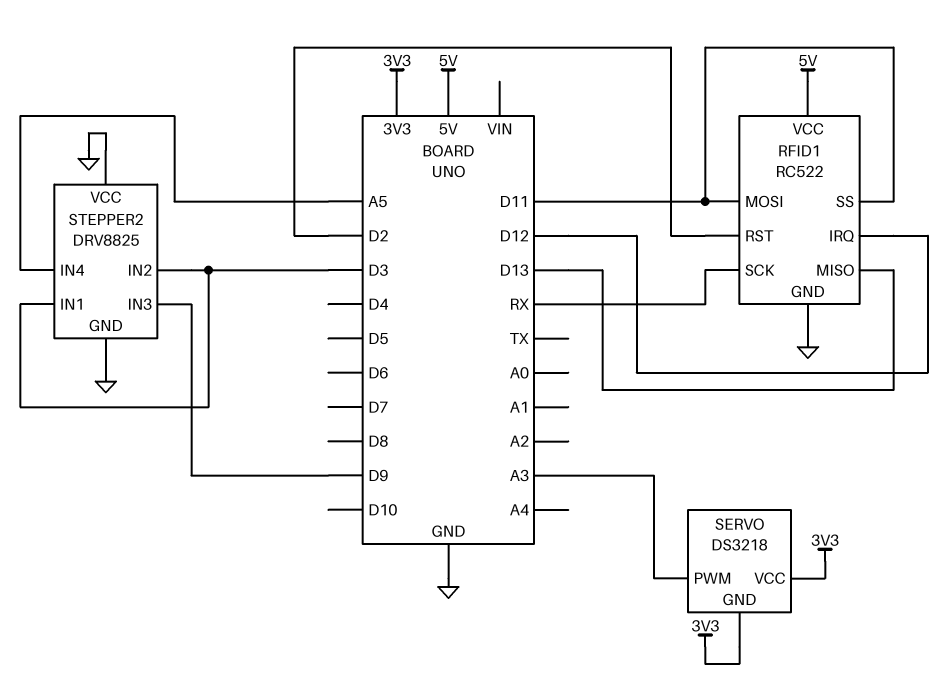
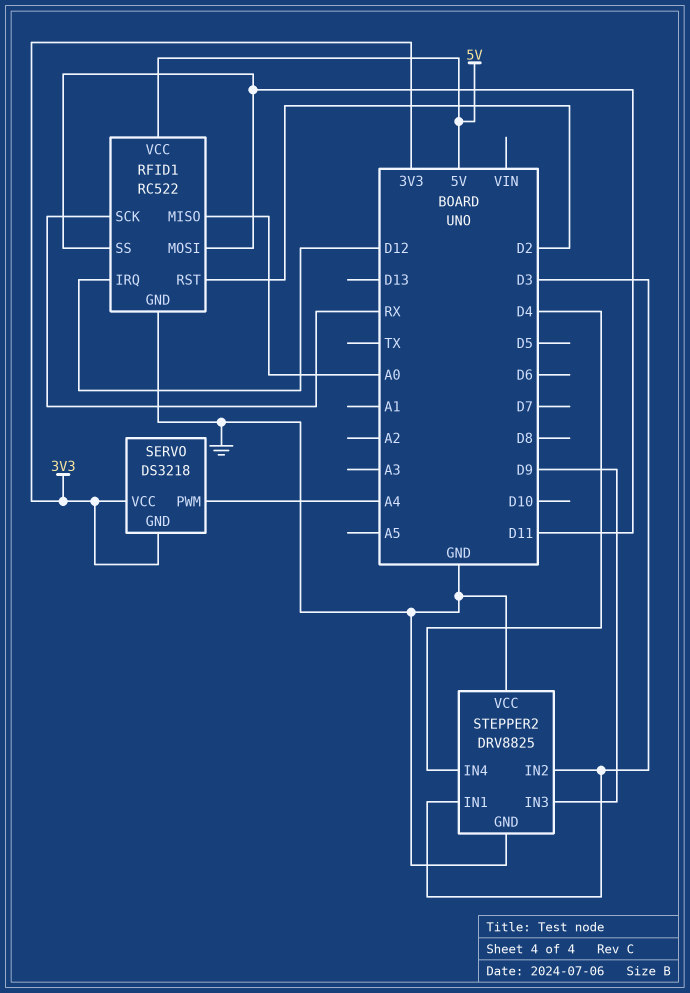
RFID1 pin MISO: D13 -> A0
SERVO pin PWM: A3 -> A4
STEPPER2 pin IN4: A5 -> D4

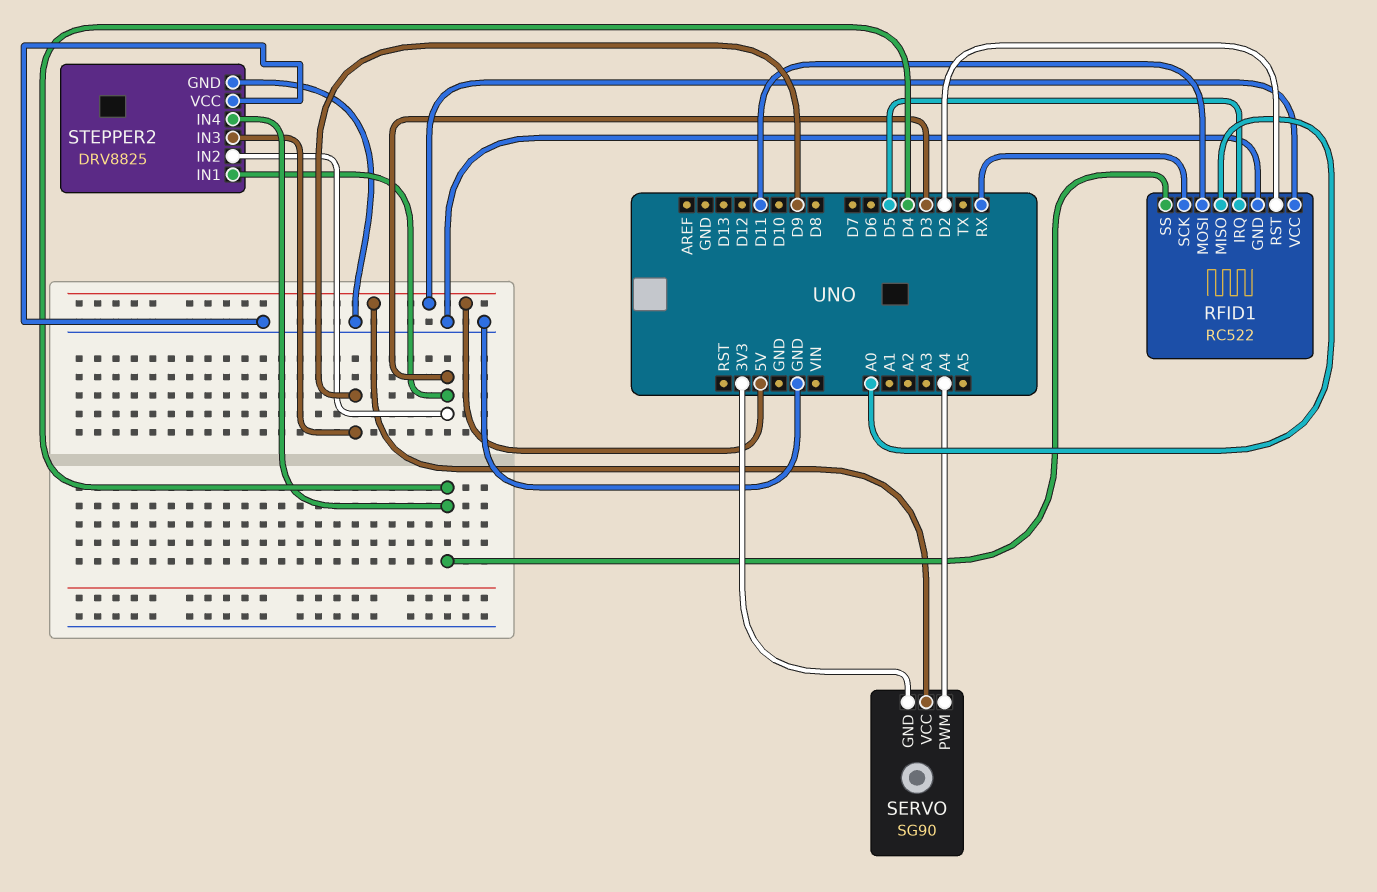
RFID1 pin IRQ: D12 -> D5
RFID1 pin SS: D11 -> D4
SERVO: DS3218 -> SG90
SERVO pin VCC: 3V3 -> 5V

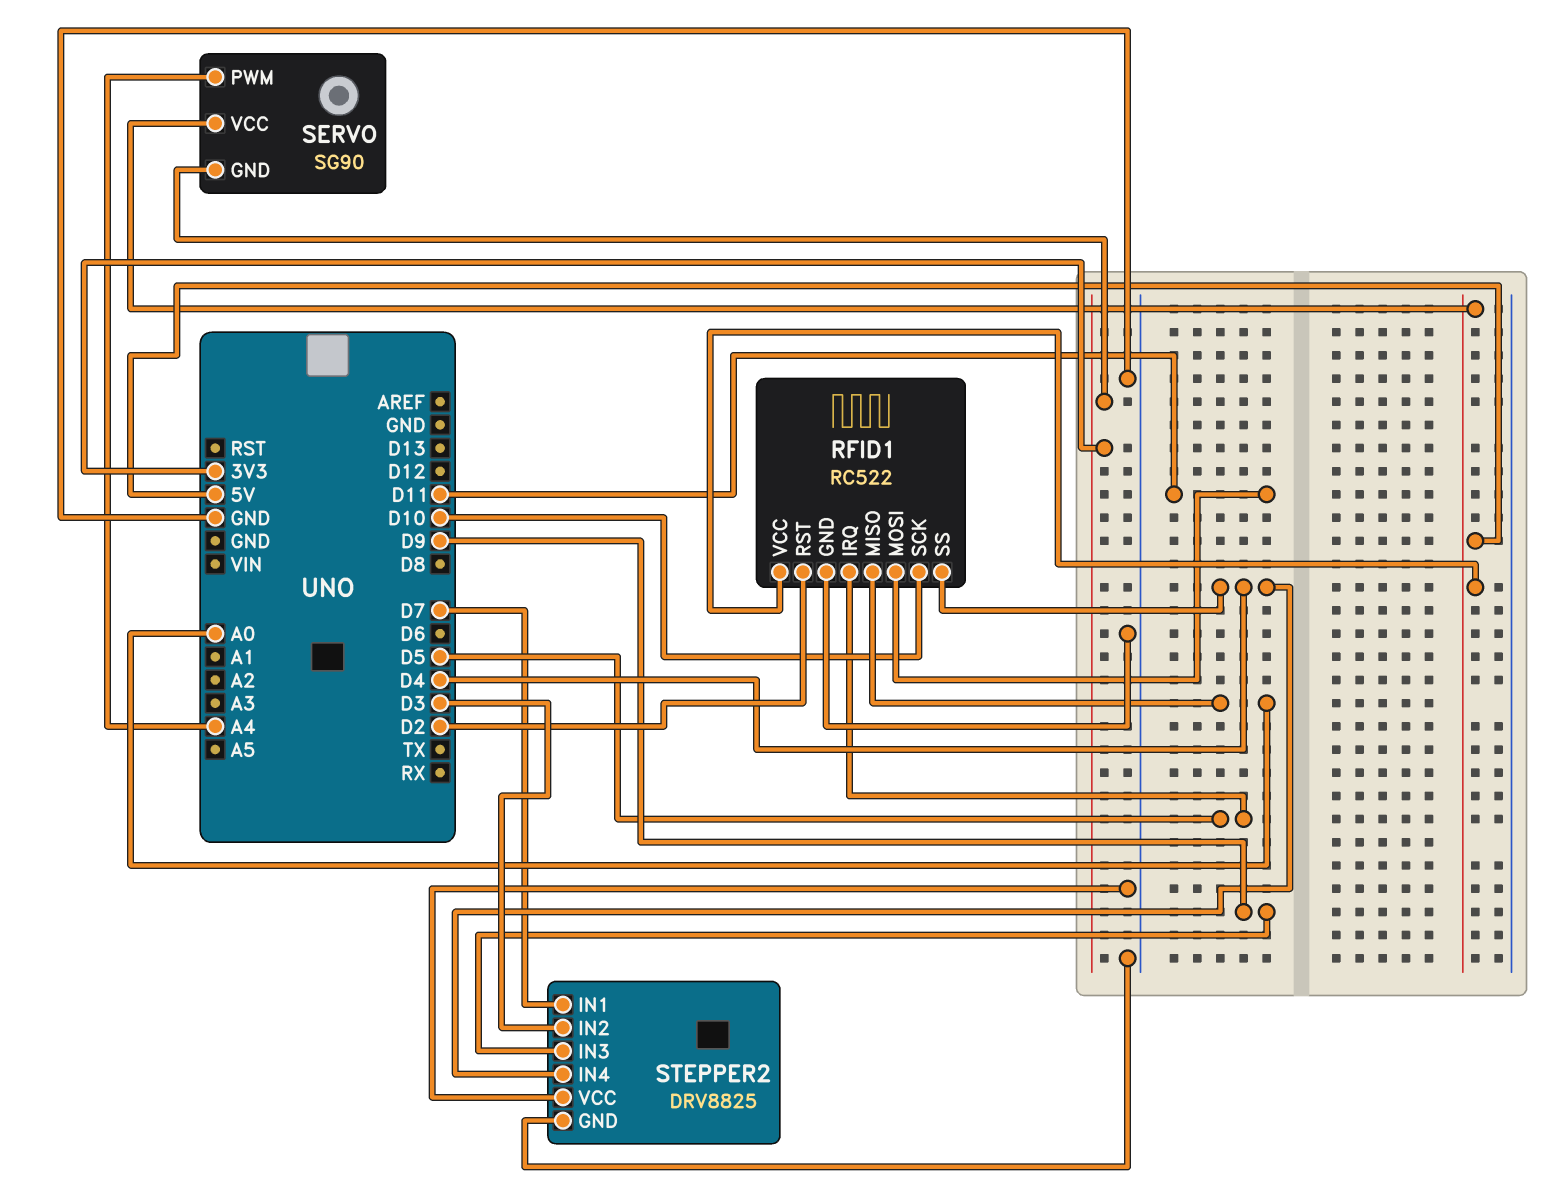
RFID1 pin SCK: RX -> D10
STEPPER2 pin IN1: D3 -> D7

